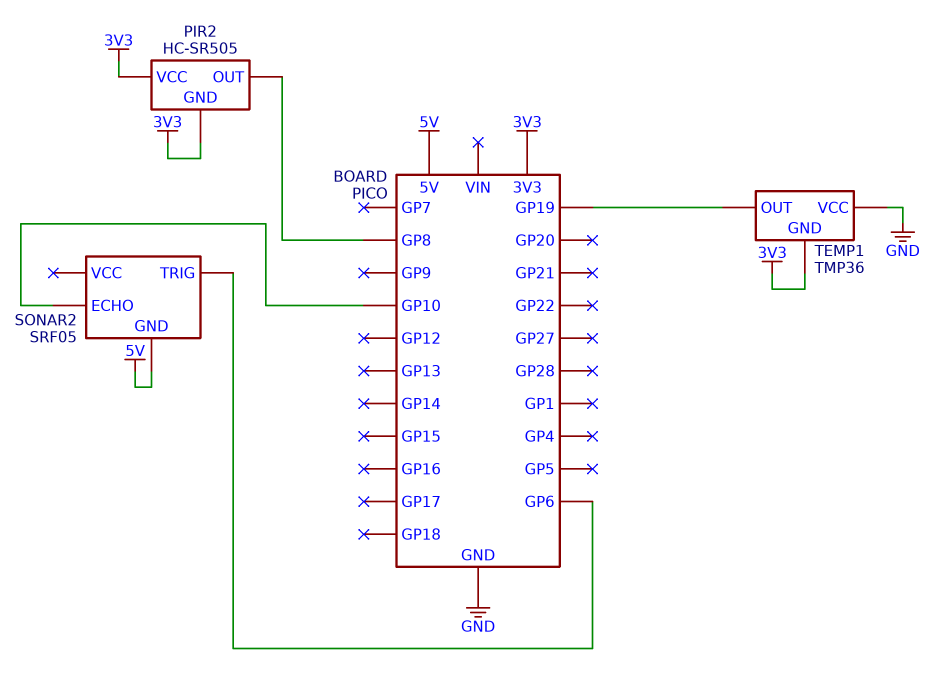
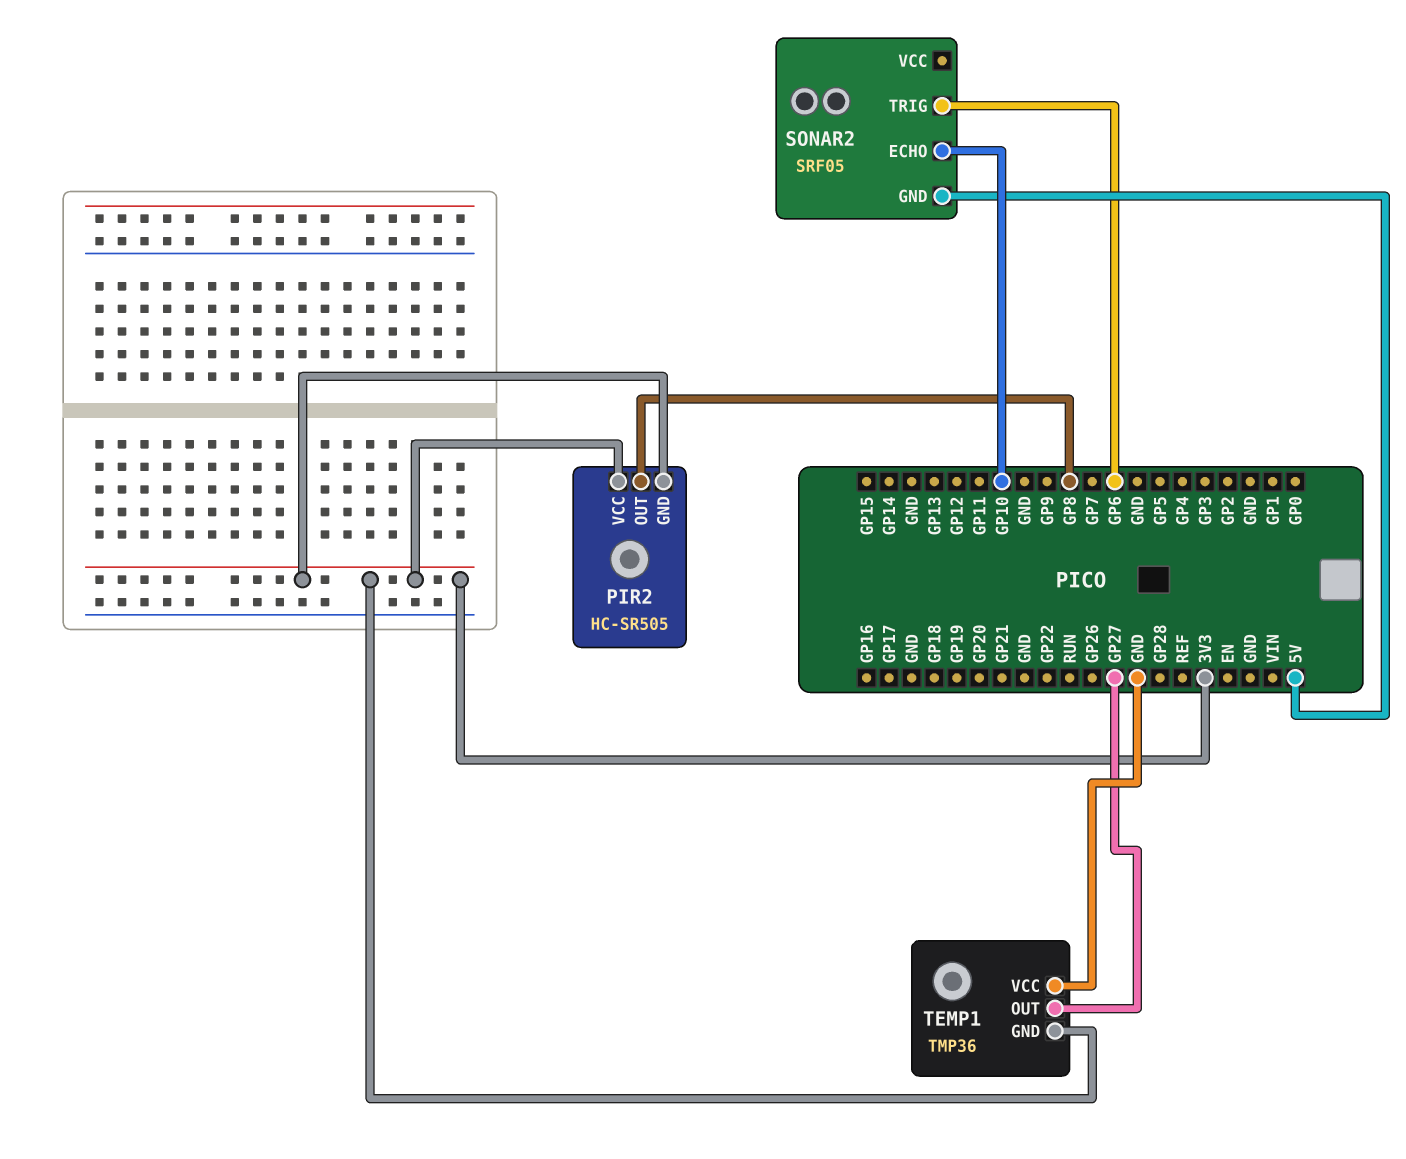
TEMP1 pin OUT: GP19 -> GP27

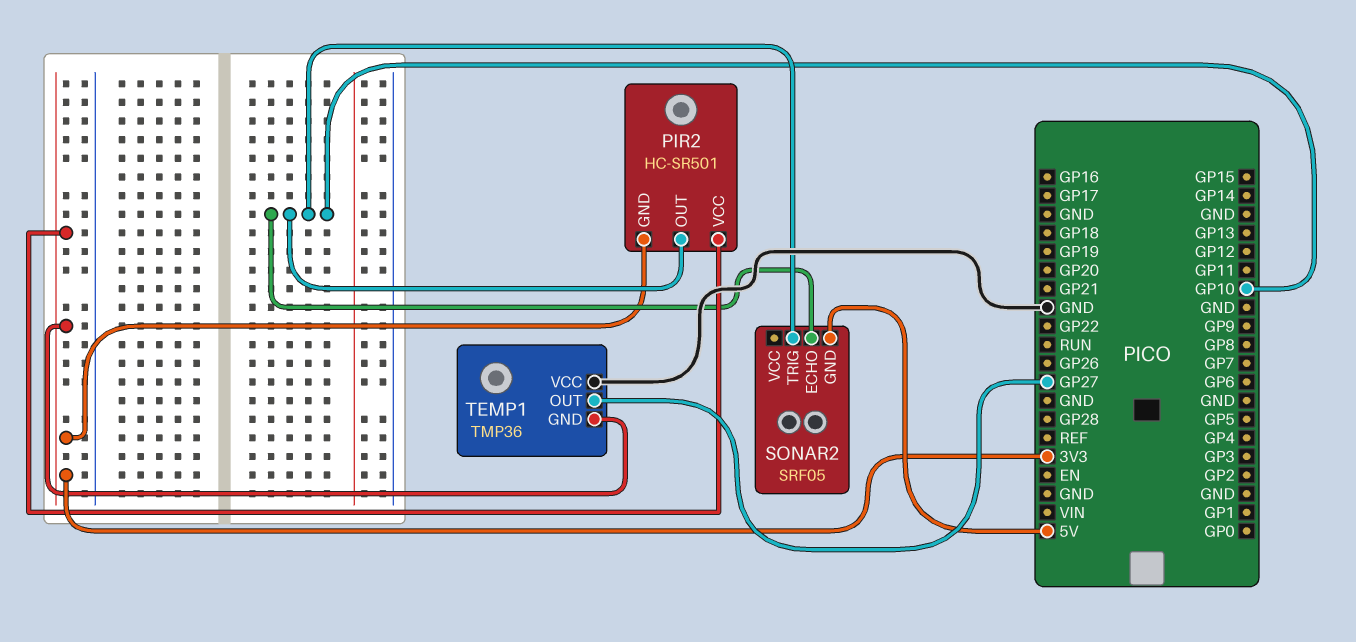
PIR2: HC-SR505 -> HC-SR501
PIR2 pin OUT: GP8 -> GP10
SONAR2 pin TRIG: GP6 -> GP10

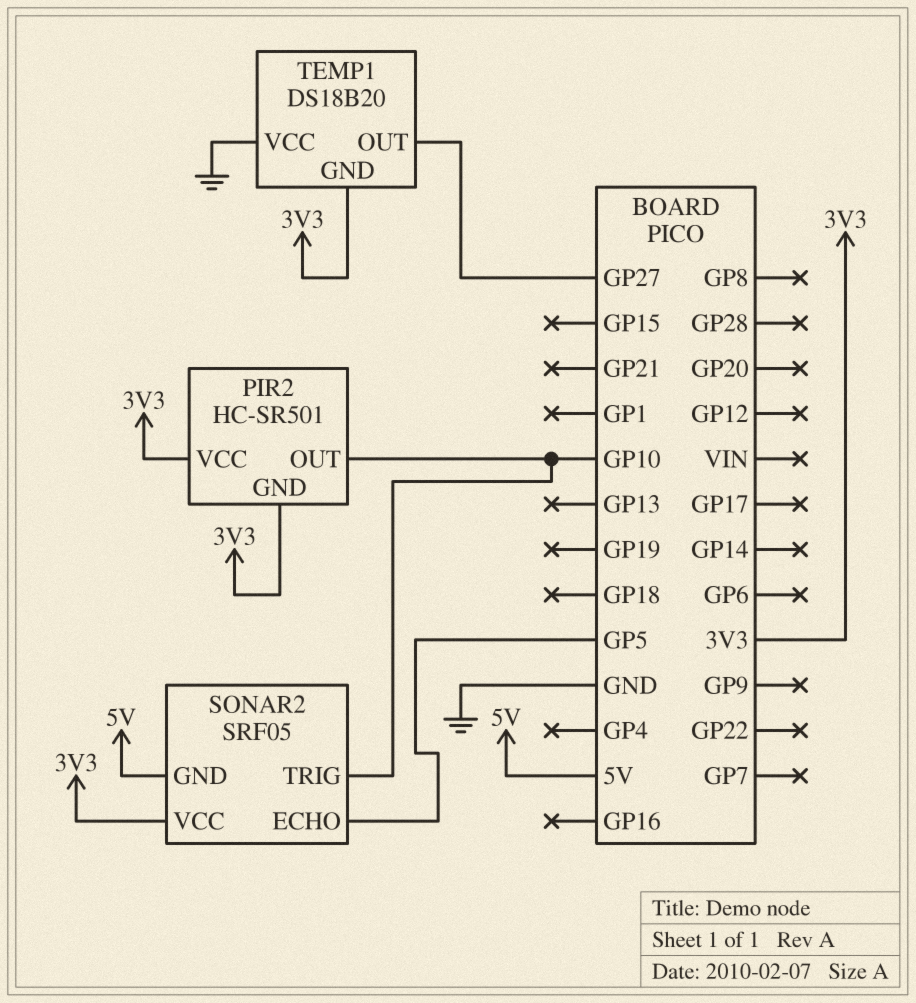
SONAR2 pin ECHO: GP10 -> GP5
SONAR2 pin VCC: none -> 3V3
TEMP1: TMP36 -> DS18B20

